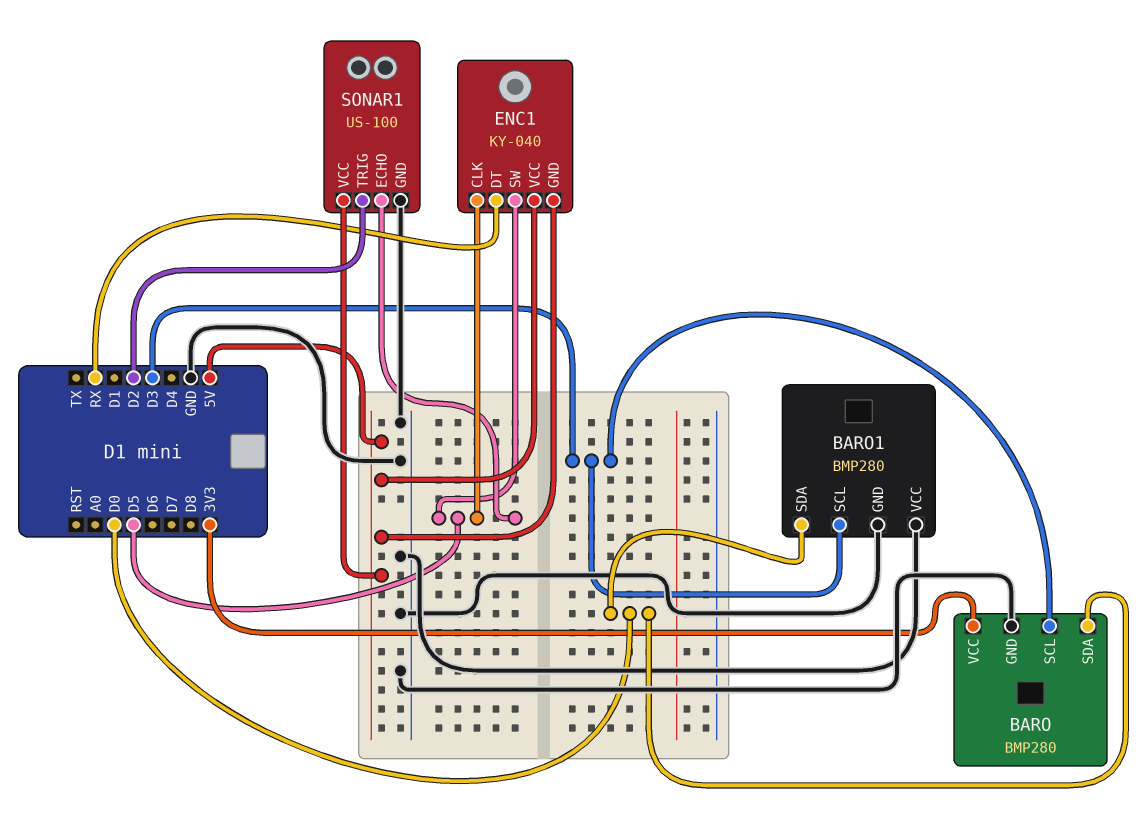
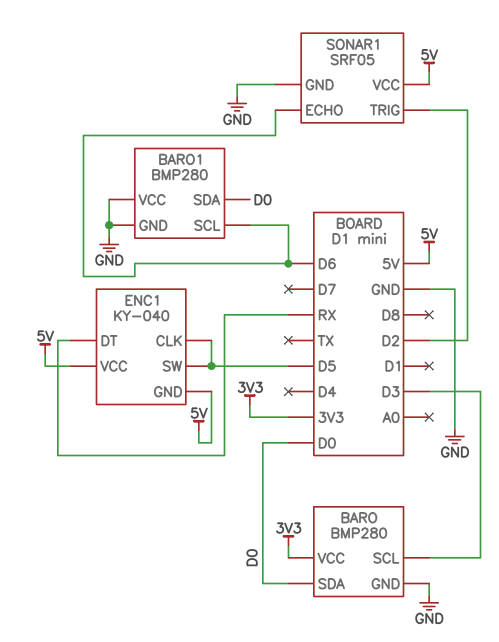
BARO1 pin SCL: D3 -> D6
SONAR1: US-100 -> SRF05
SONAR1 pin ECHO: D5 -> D6

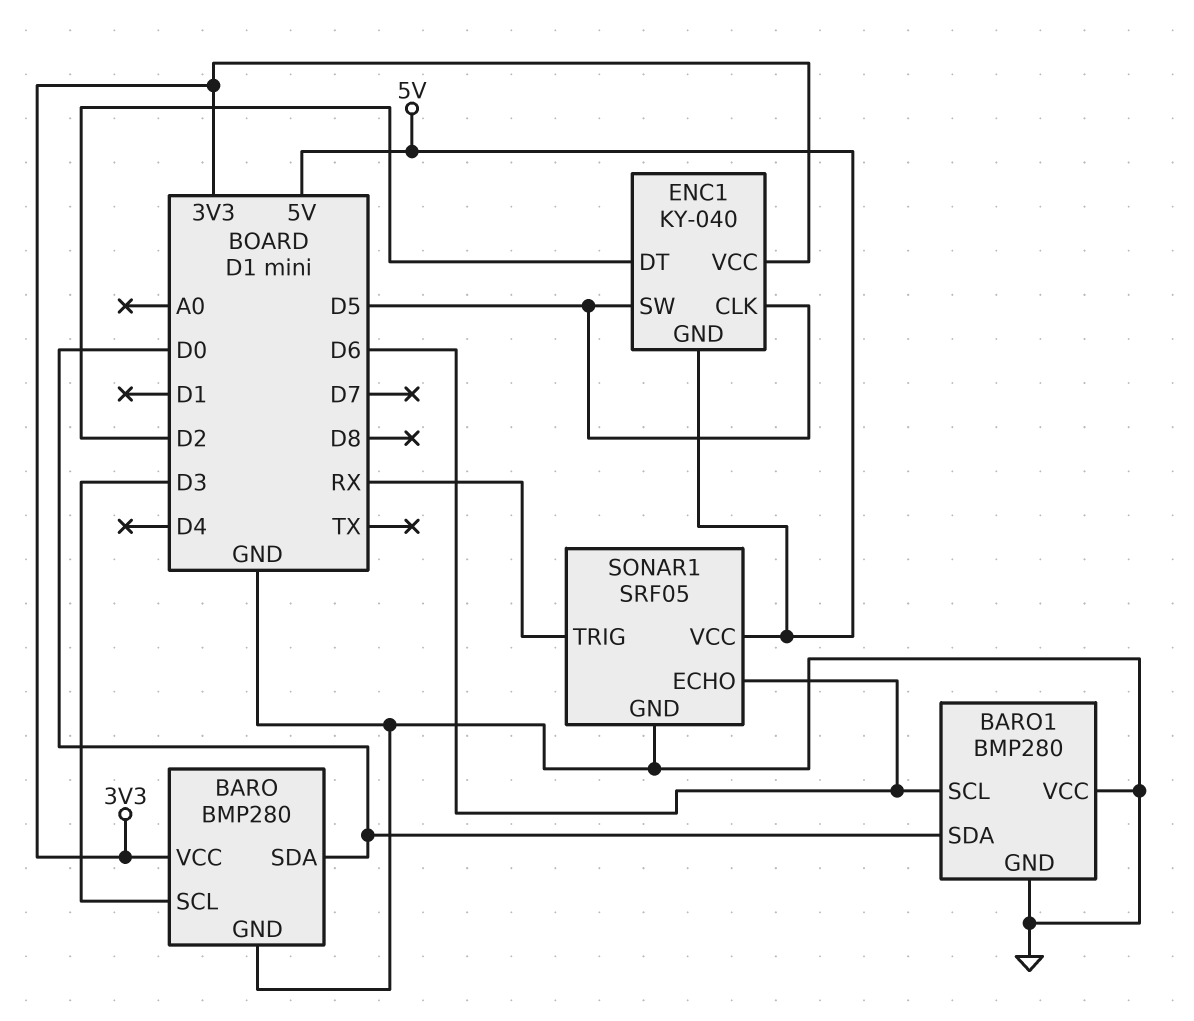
ENC1 pin DT: RX -> D2
ENC1 pin VCC: 5V -> 3V3
SONAR1 pin TRIG: D2 -> RX

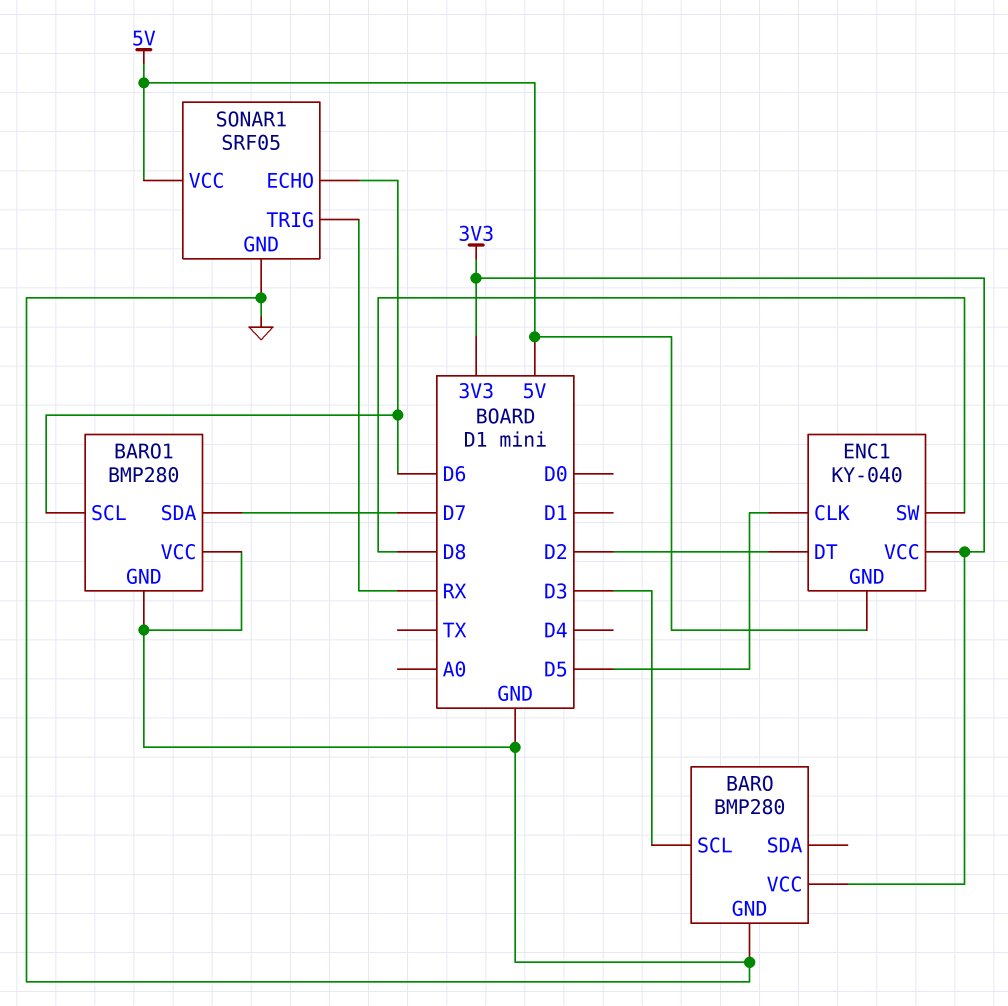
BARO pin SDA: D0 -> none
BARO1 pin SDA: D0 -> D7
ENC1 pin SW: D5 -> D8

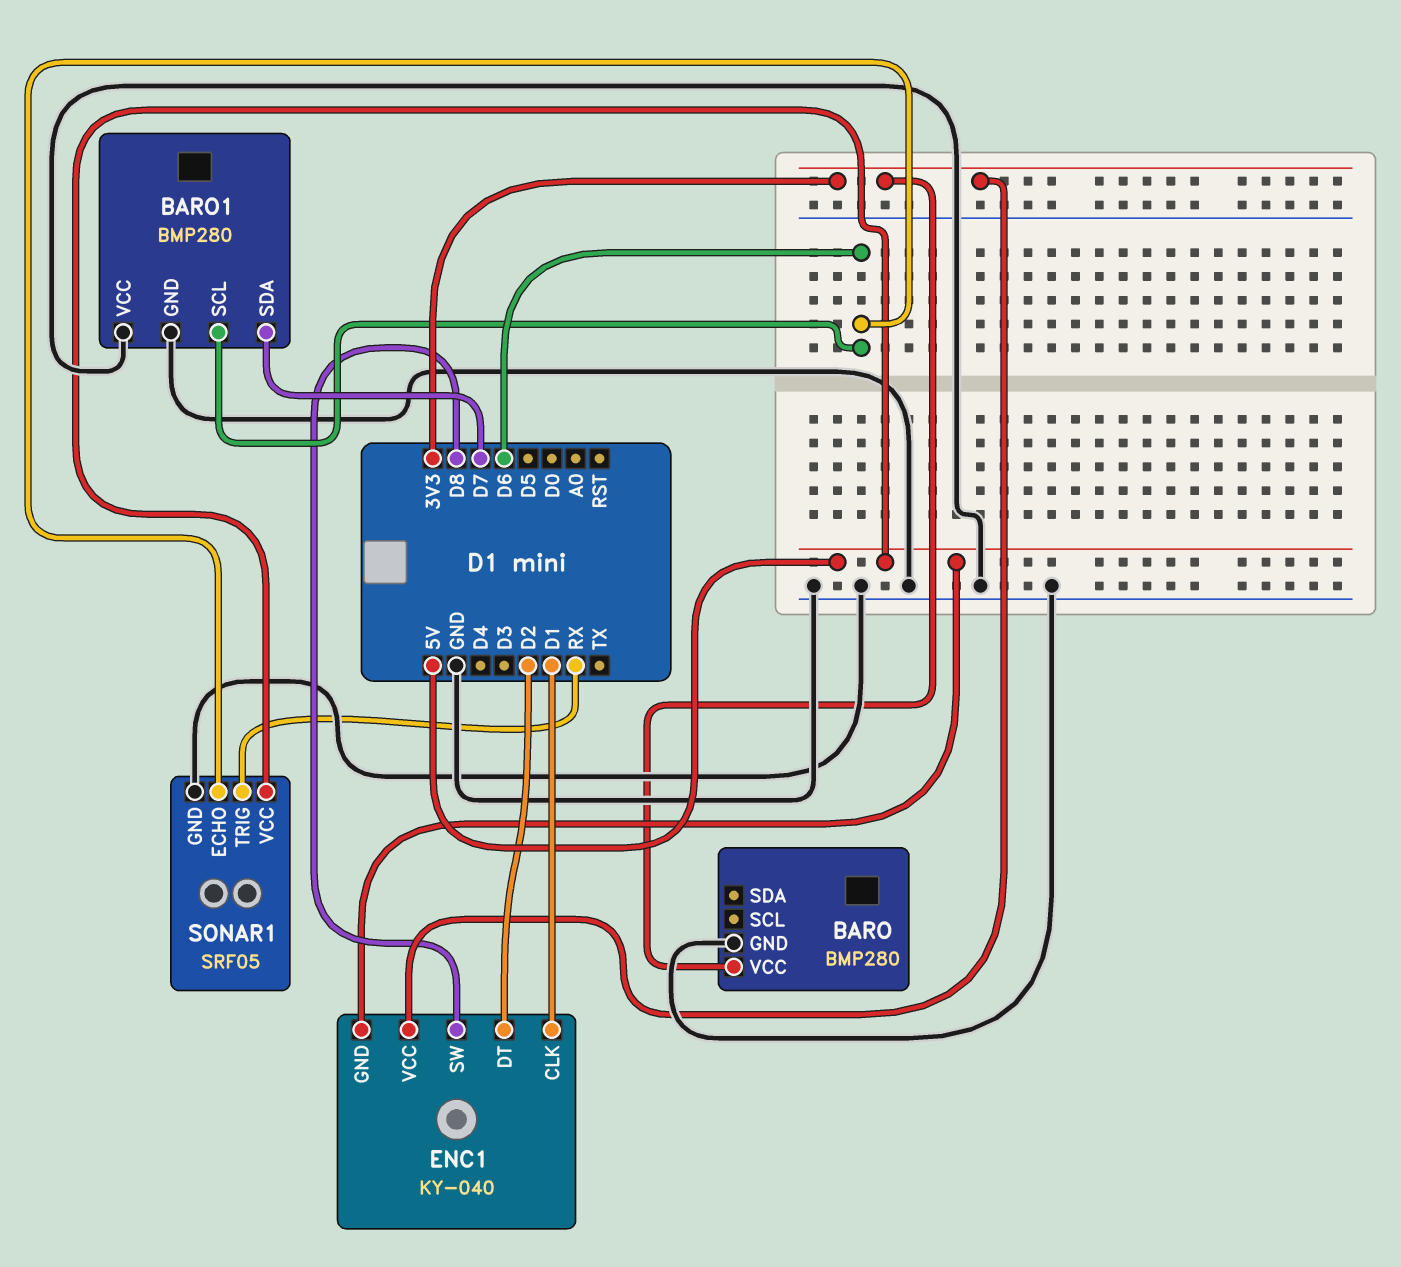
BARO pin SCL: D3 -> none
ENC1 pin CLK: D5 -> D1

